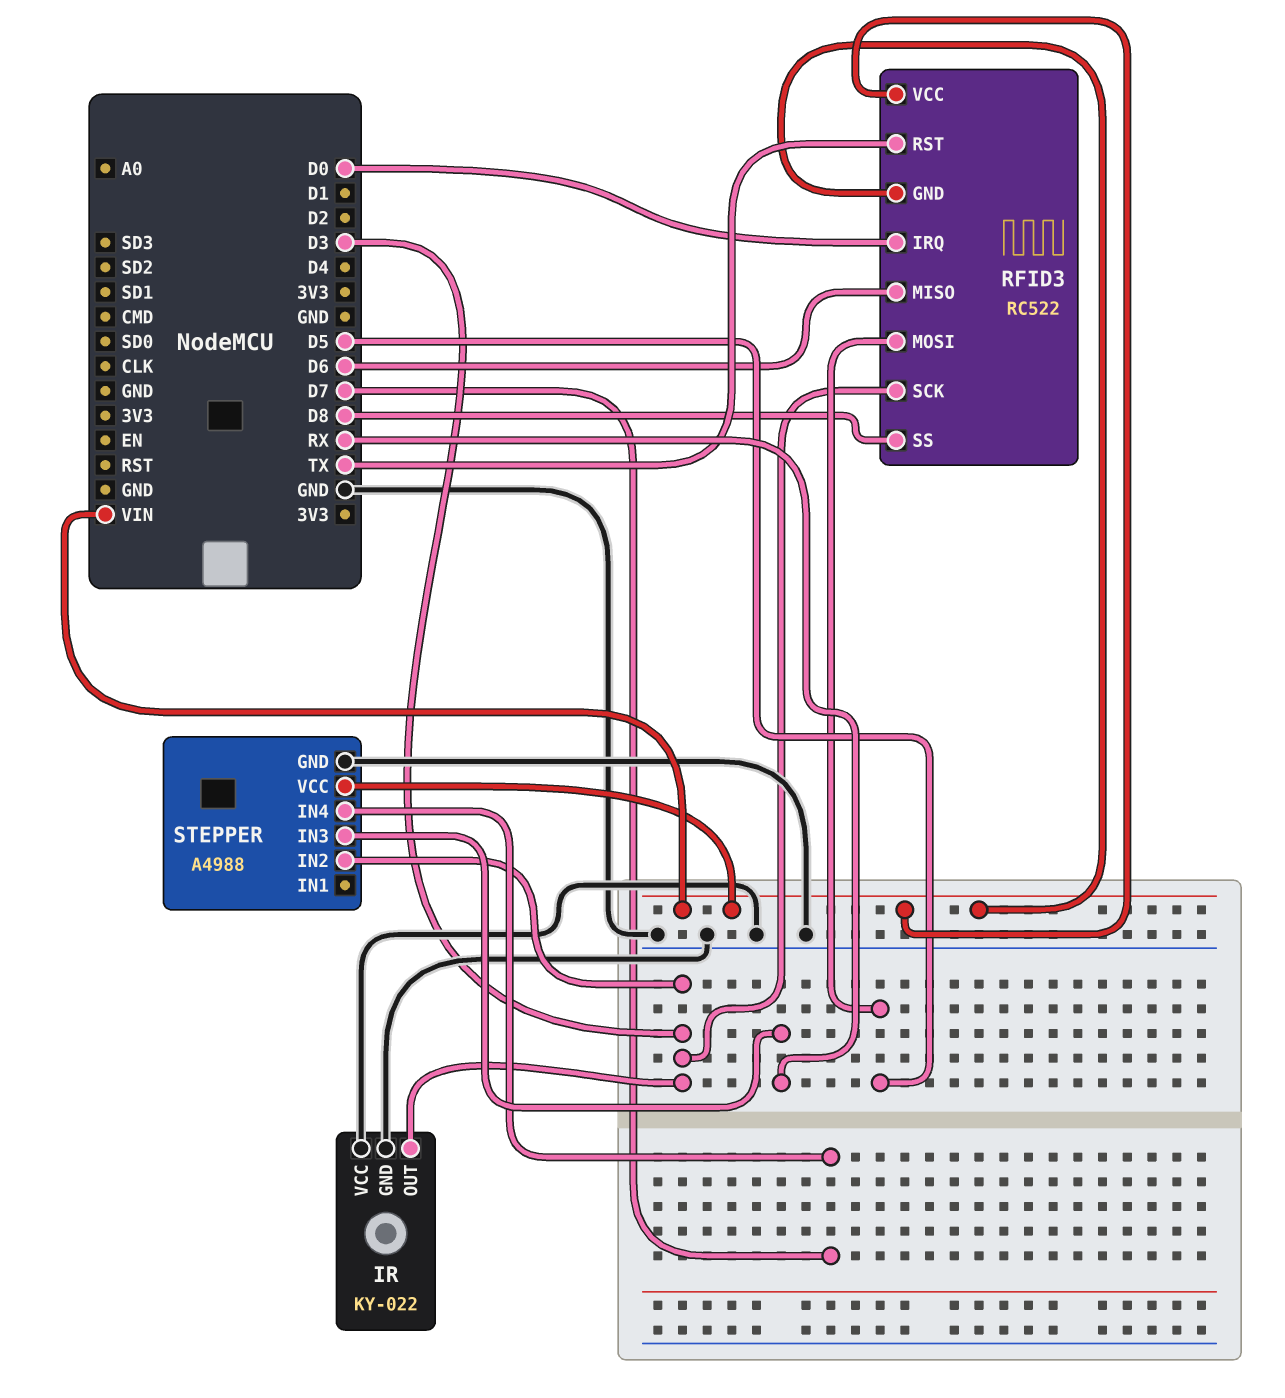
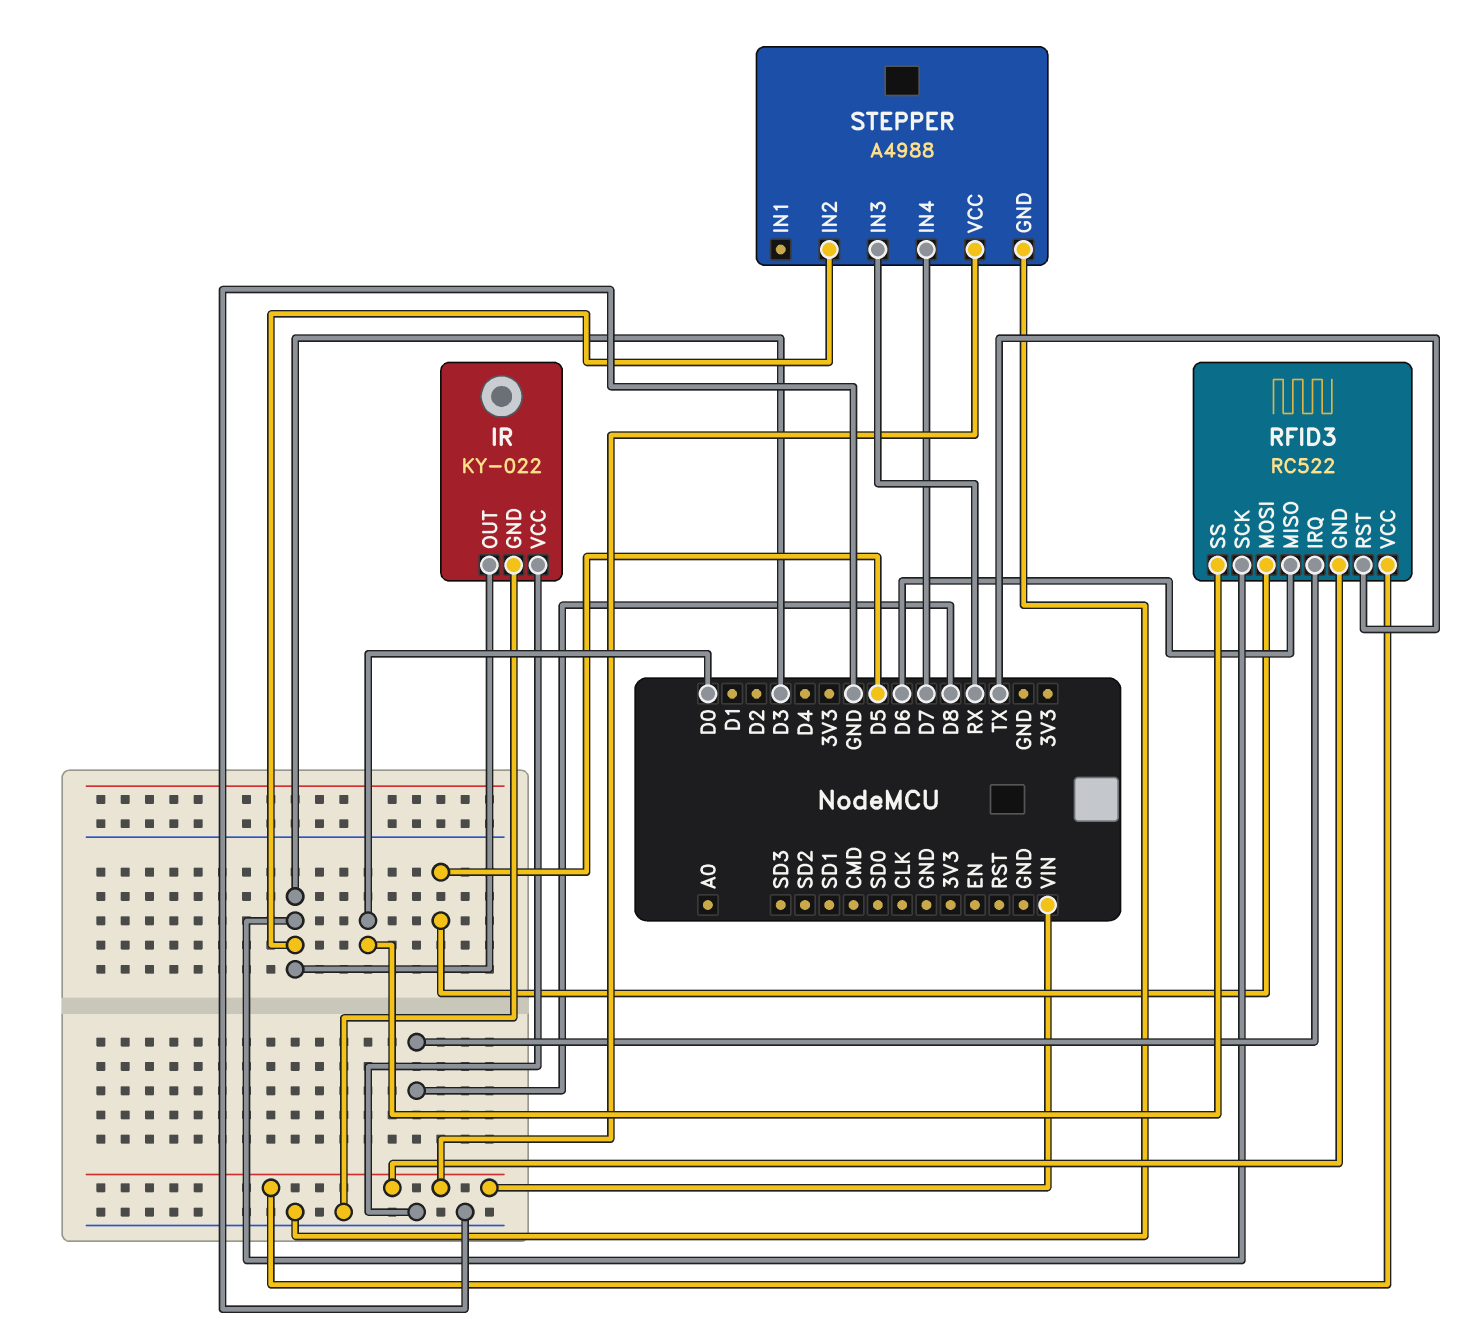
RFID3 pin IRQ: D0 -> D8
RFID3 pin SS: D8 -> D0

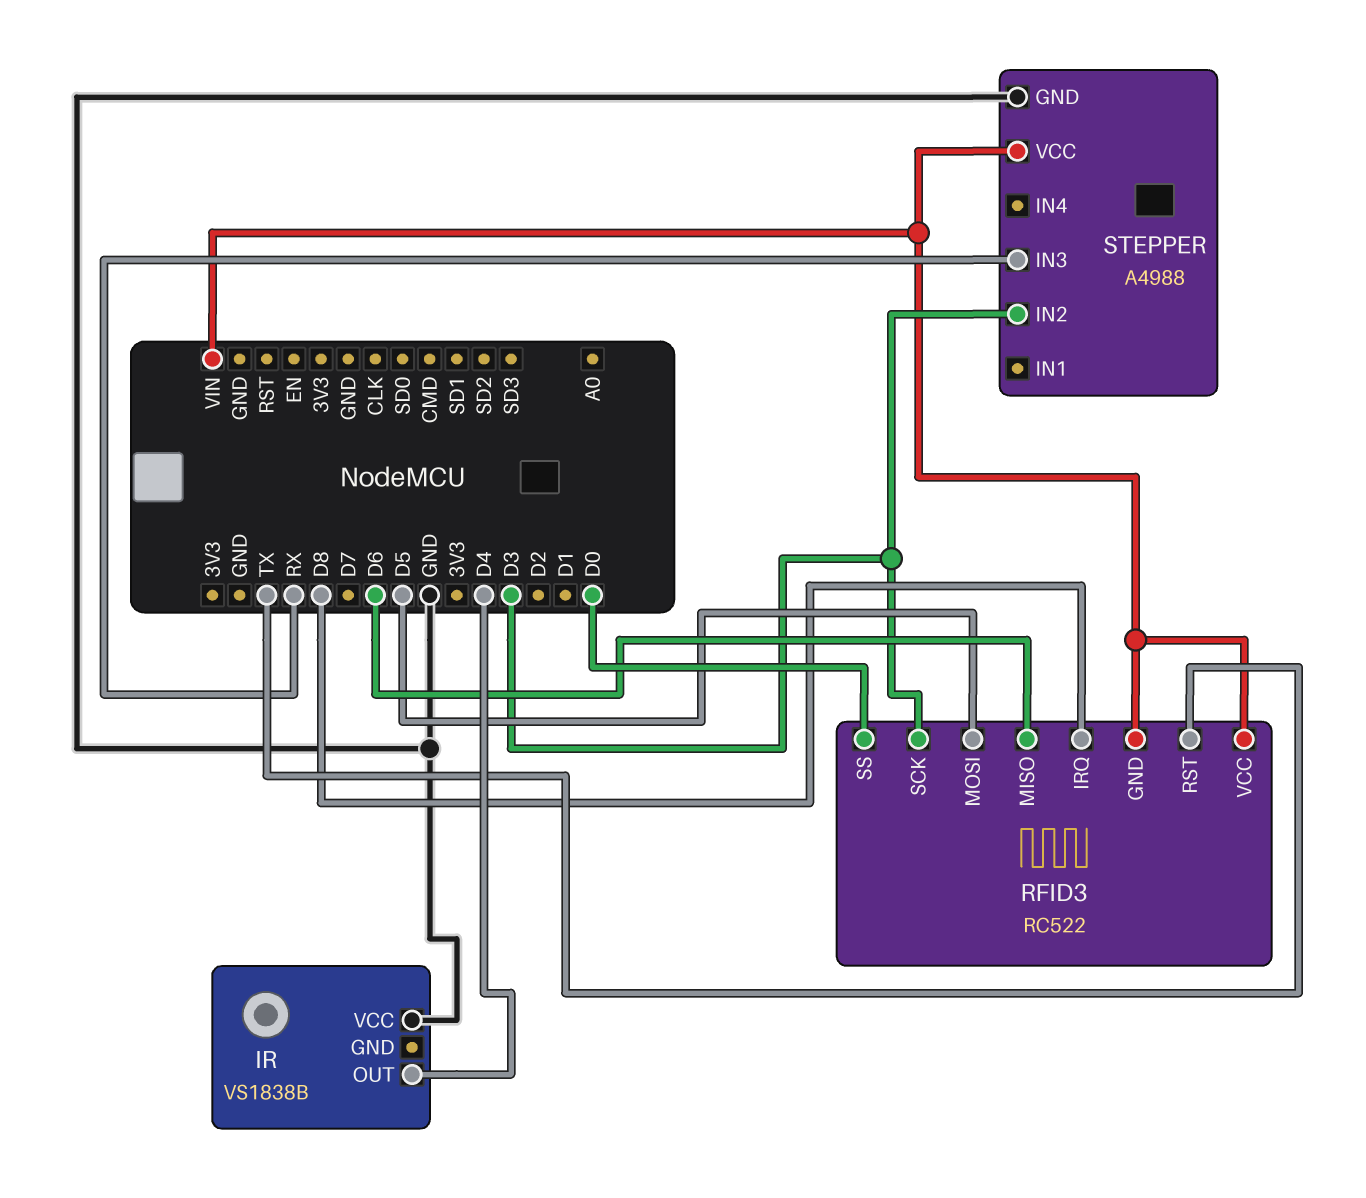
IR: KY-022 -> VS1838B
IR pin GND: GND -> none
IR pin OUT: D3 -> D4
STEPPER pin IN4: D7 -> none

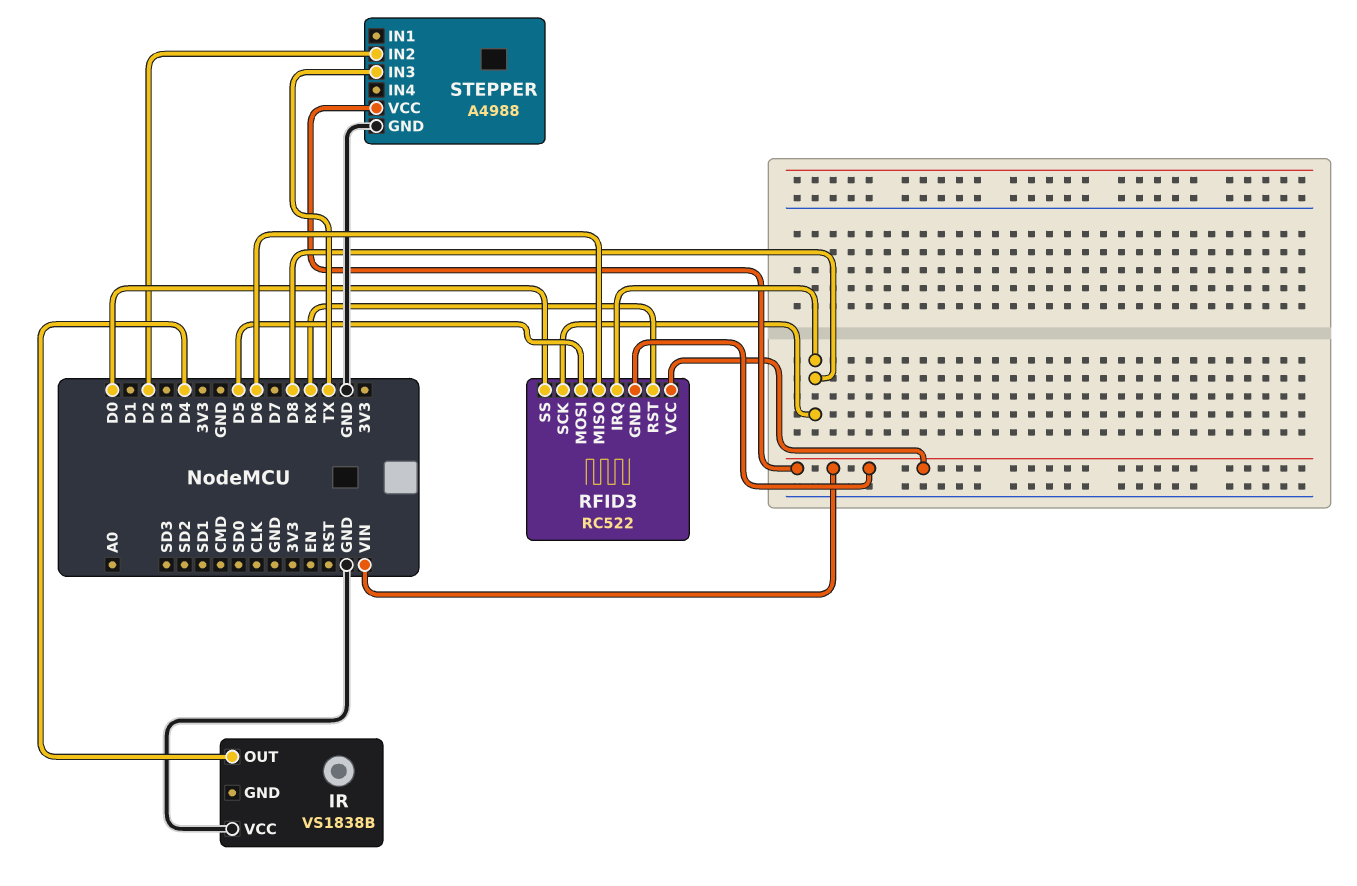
RFID3 pin RST: TX -> RX
RFID3 pin SCK: D3 -> D8
STEPPER pin IN2: D3 -> D2
STEPPER pin IN3: RX -> TX

